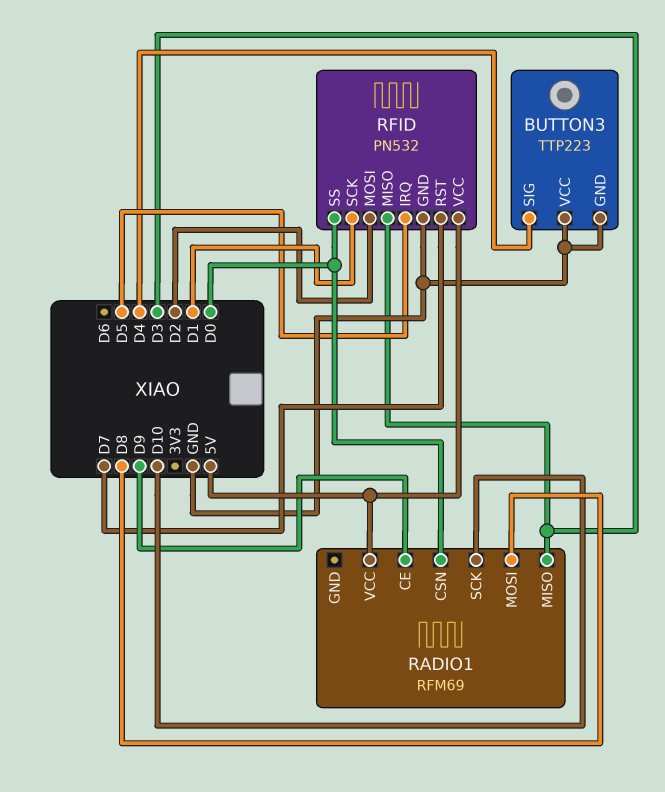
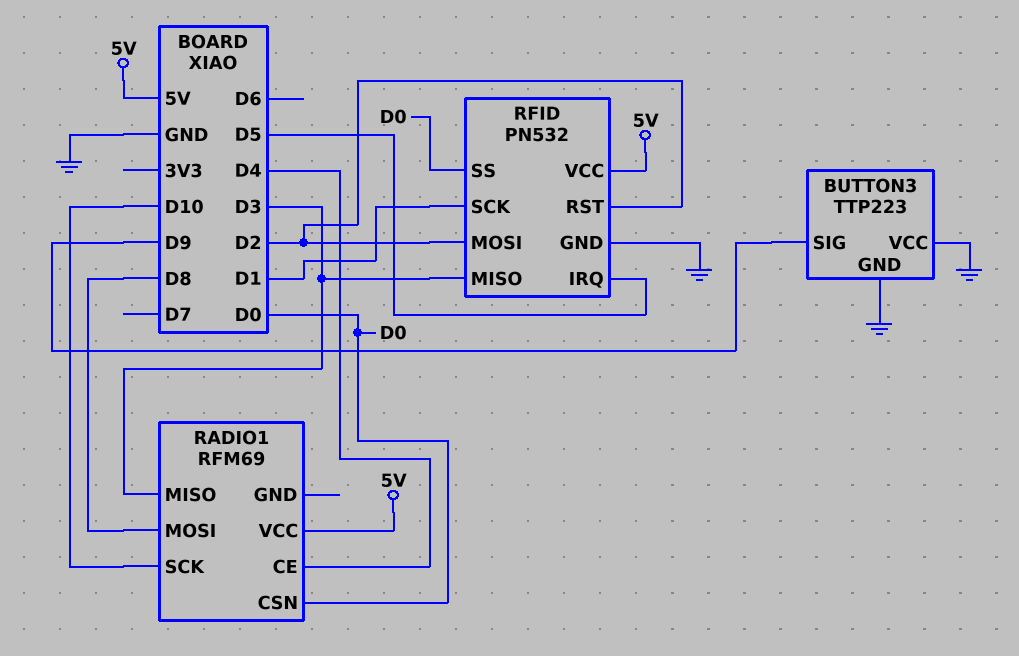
BUTTON3 pin SIG: D4 -> D9
RADIO1 pin CE: D9 -> D4
RFID pin RST: D7 -> D2

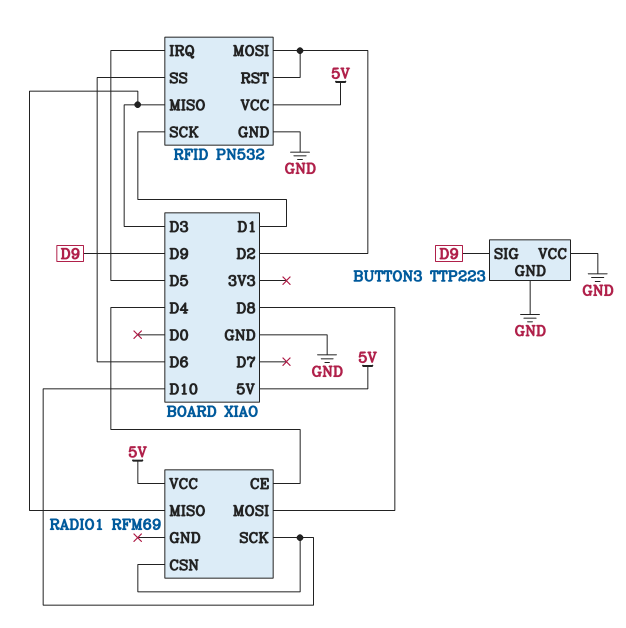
RADIO1 pin CSN: D0 -> D10
RFID pin SS: D0 -> D6

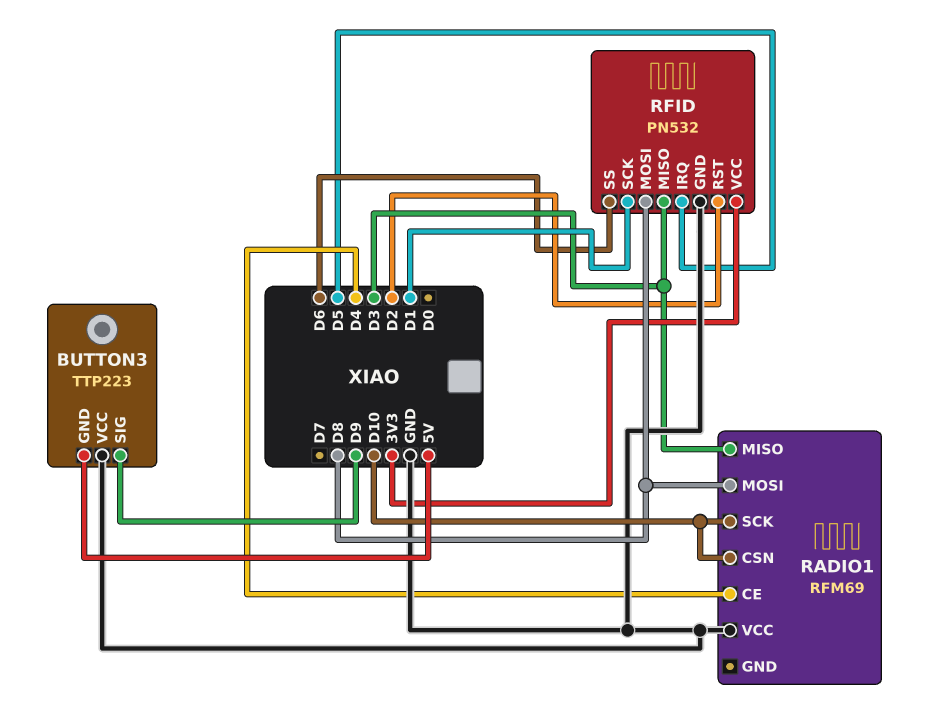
BUTTON3 pin GND: GND -> 5V
RADIO1 pin VCC: 5V -> GND
RFID pin MOSI: D2 -> D8
RFID pin VCC: 5V -> 3V3

